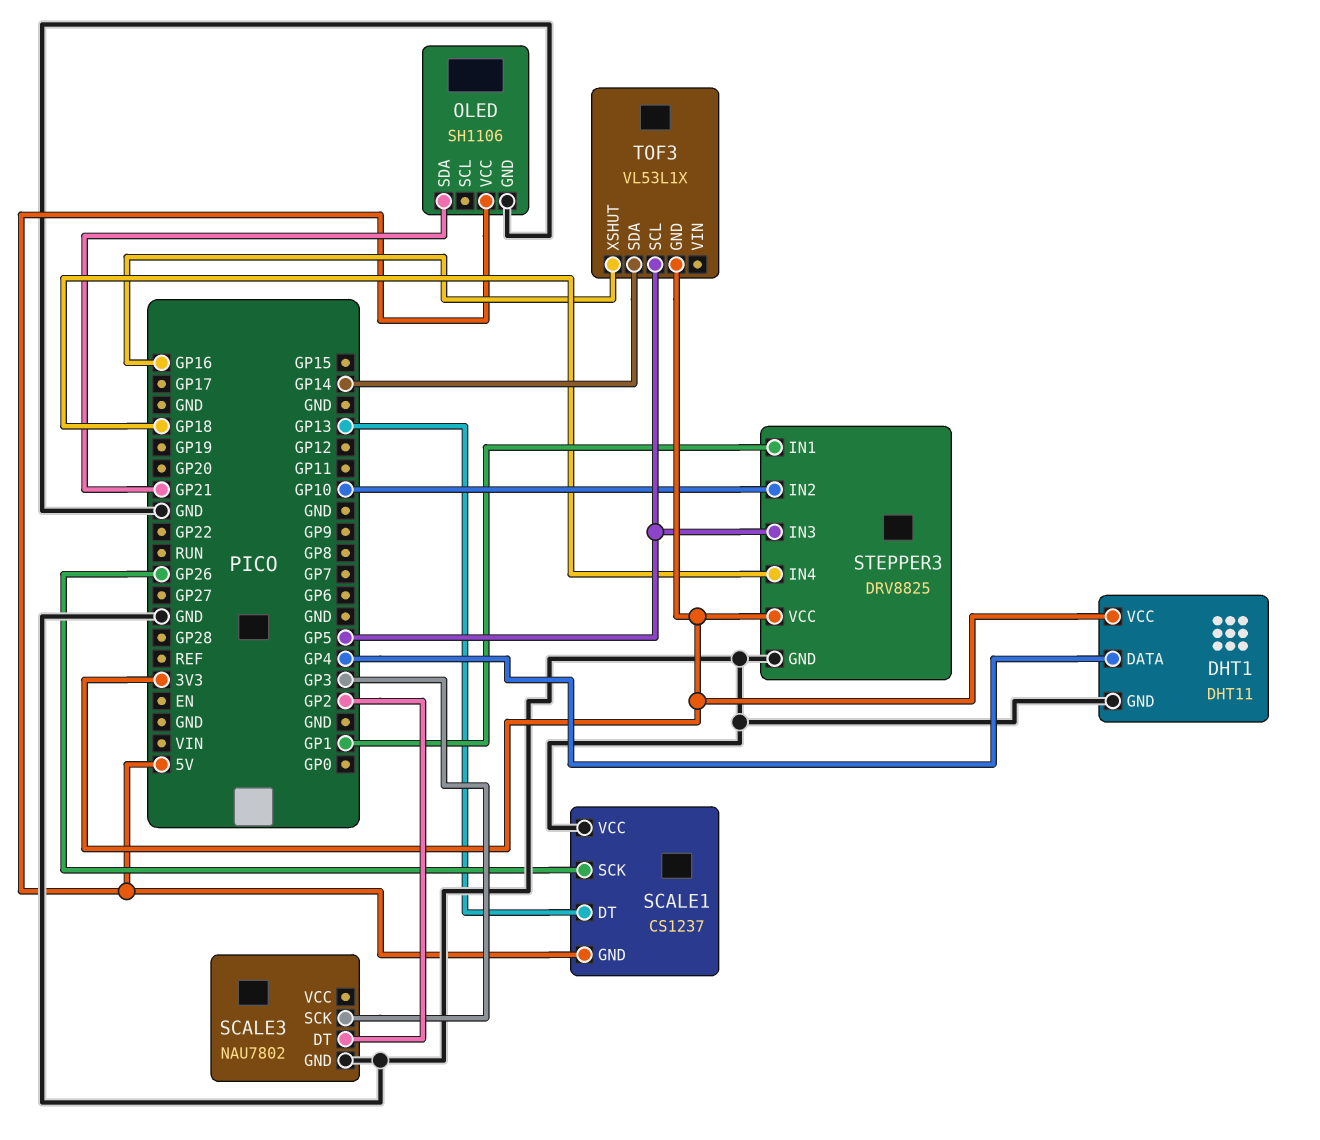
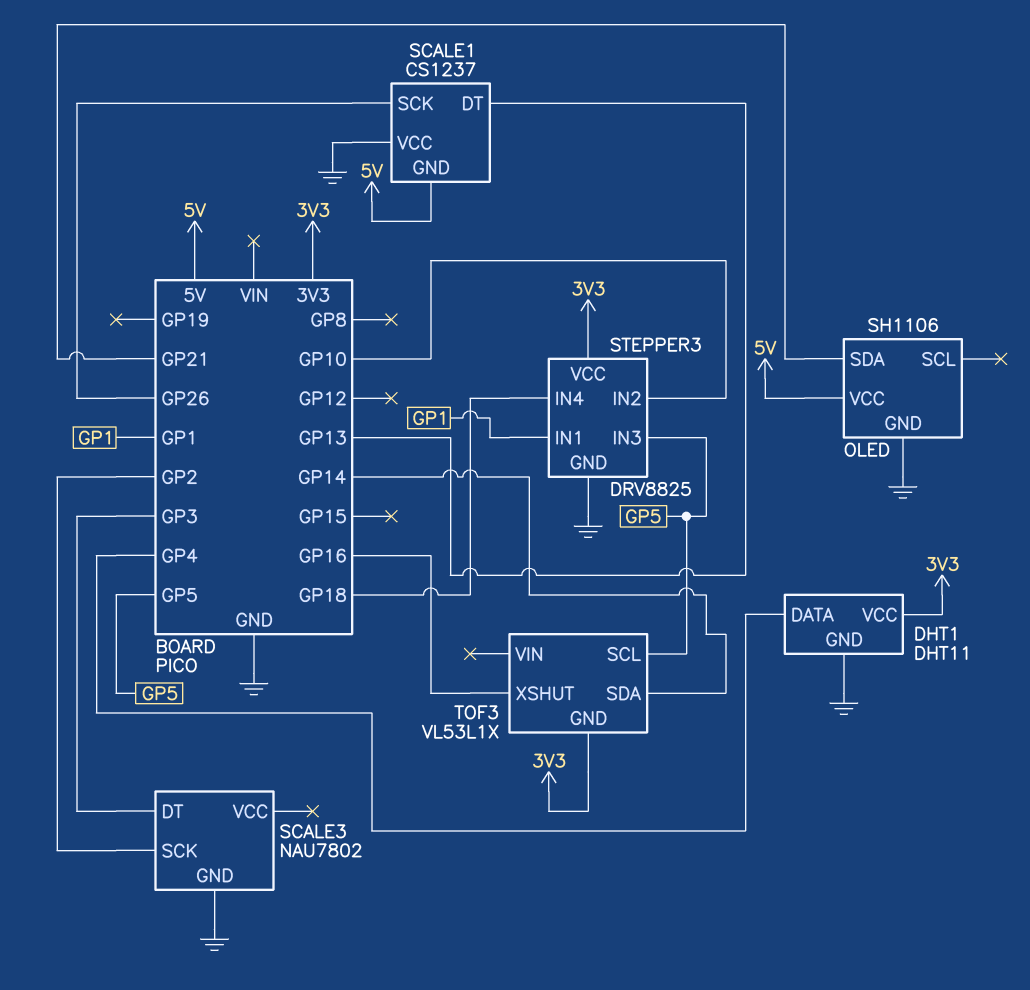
SCALE3 pin DT: GP2 -> GP3
SCALE3 pin SCK: GP3 -> GP2

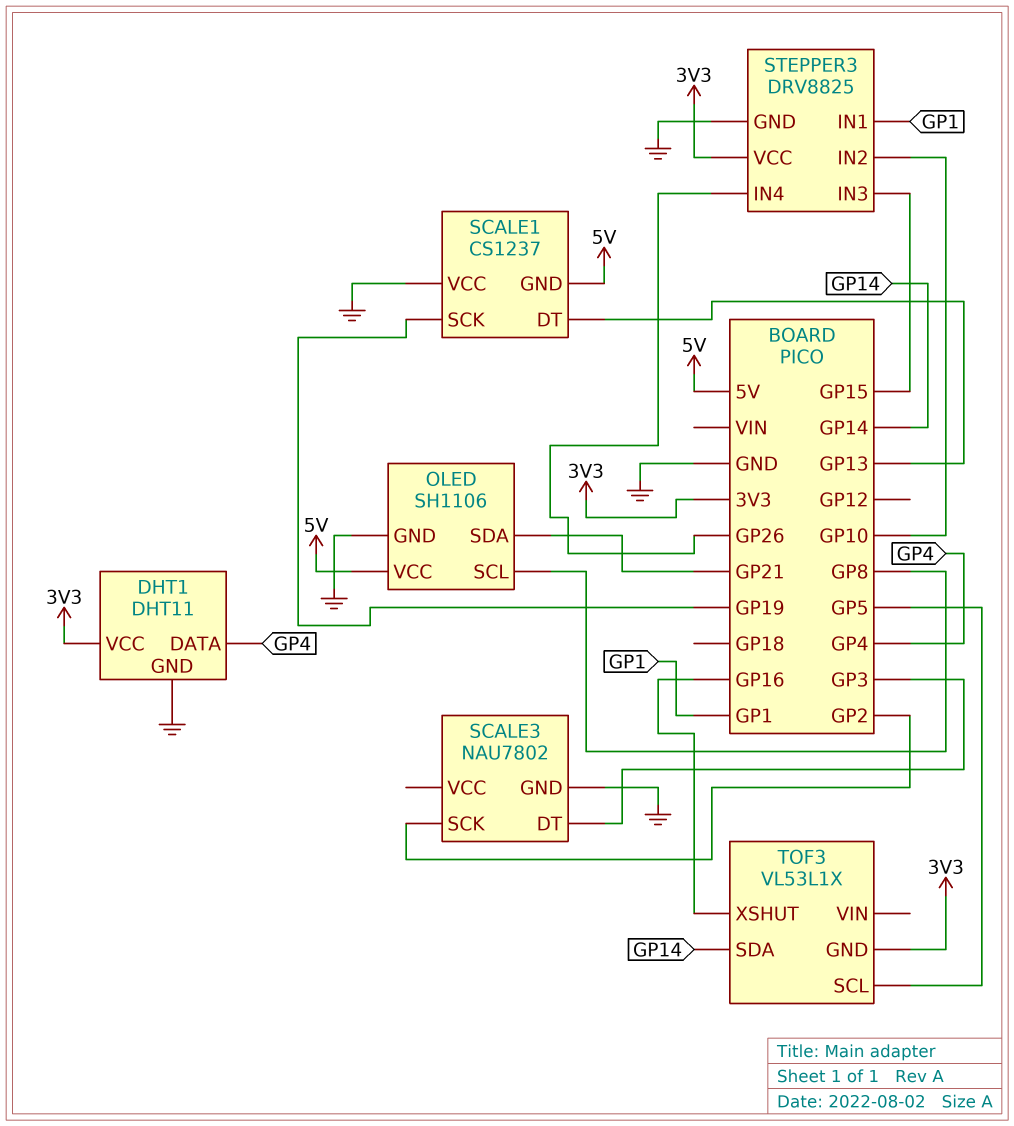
OLED pin SCL: none -> GP8
SCALE1 pin SCK: GP26 -> GP19
STEPPER3 pin IN3: GP5 -> GP15
STEPPER3 pin IN4: GP18 -> GP26

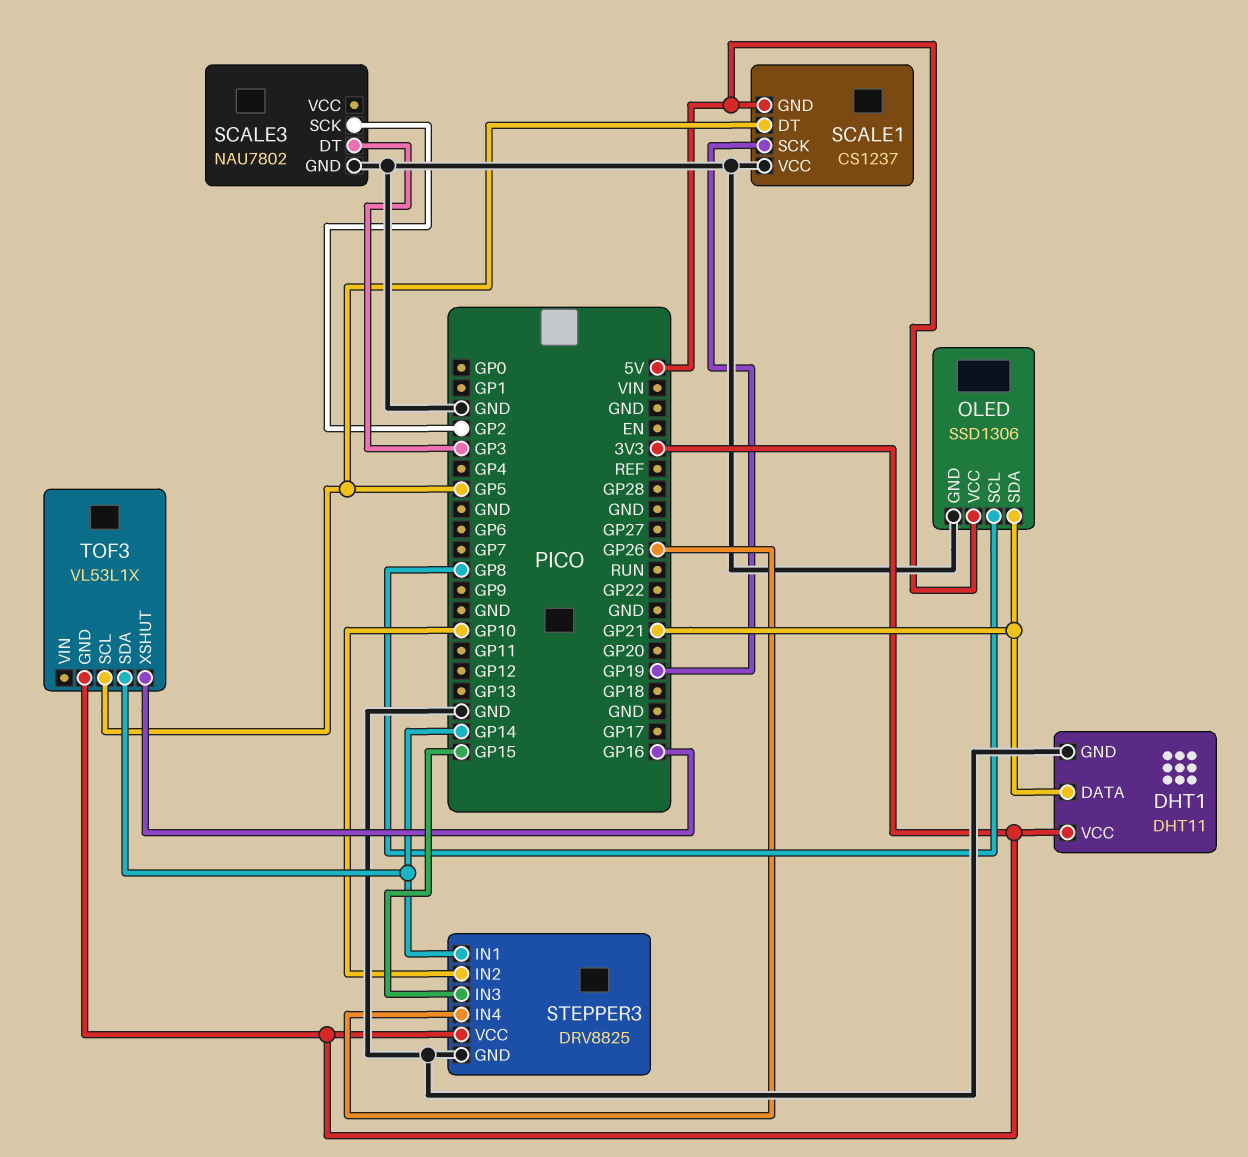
DHT1 pin DATA: GP4 -> GP21
OLED: SH1106 -> SSD1306
SCALE1 pin DT: GP13 -> GP5
STEPPER3 pin IN1: GP1 -> GP14

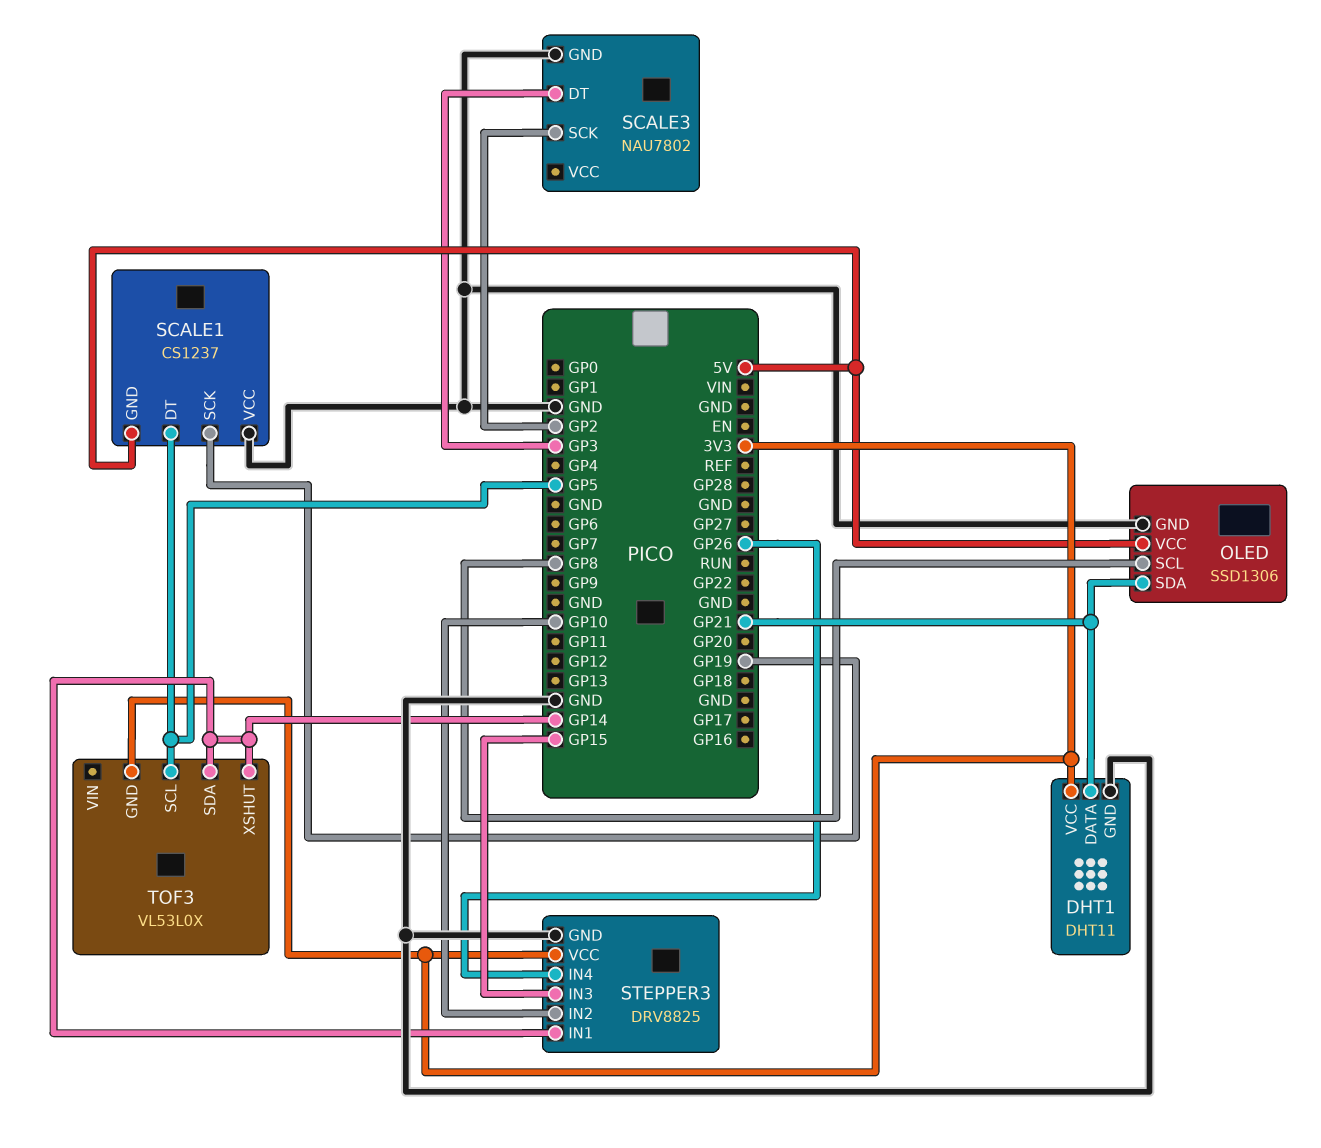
TOF3: VL53L1X -> VL53L0X
TOF3 pin XSHUT: GP16 -> GP14

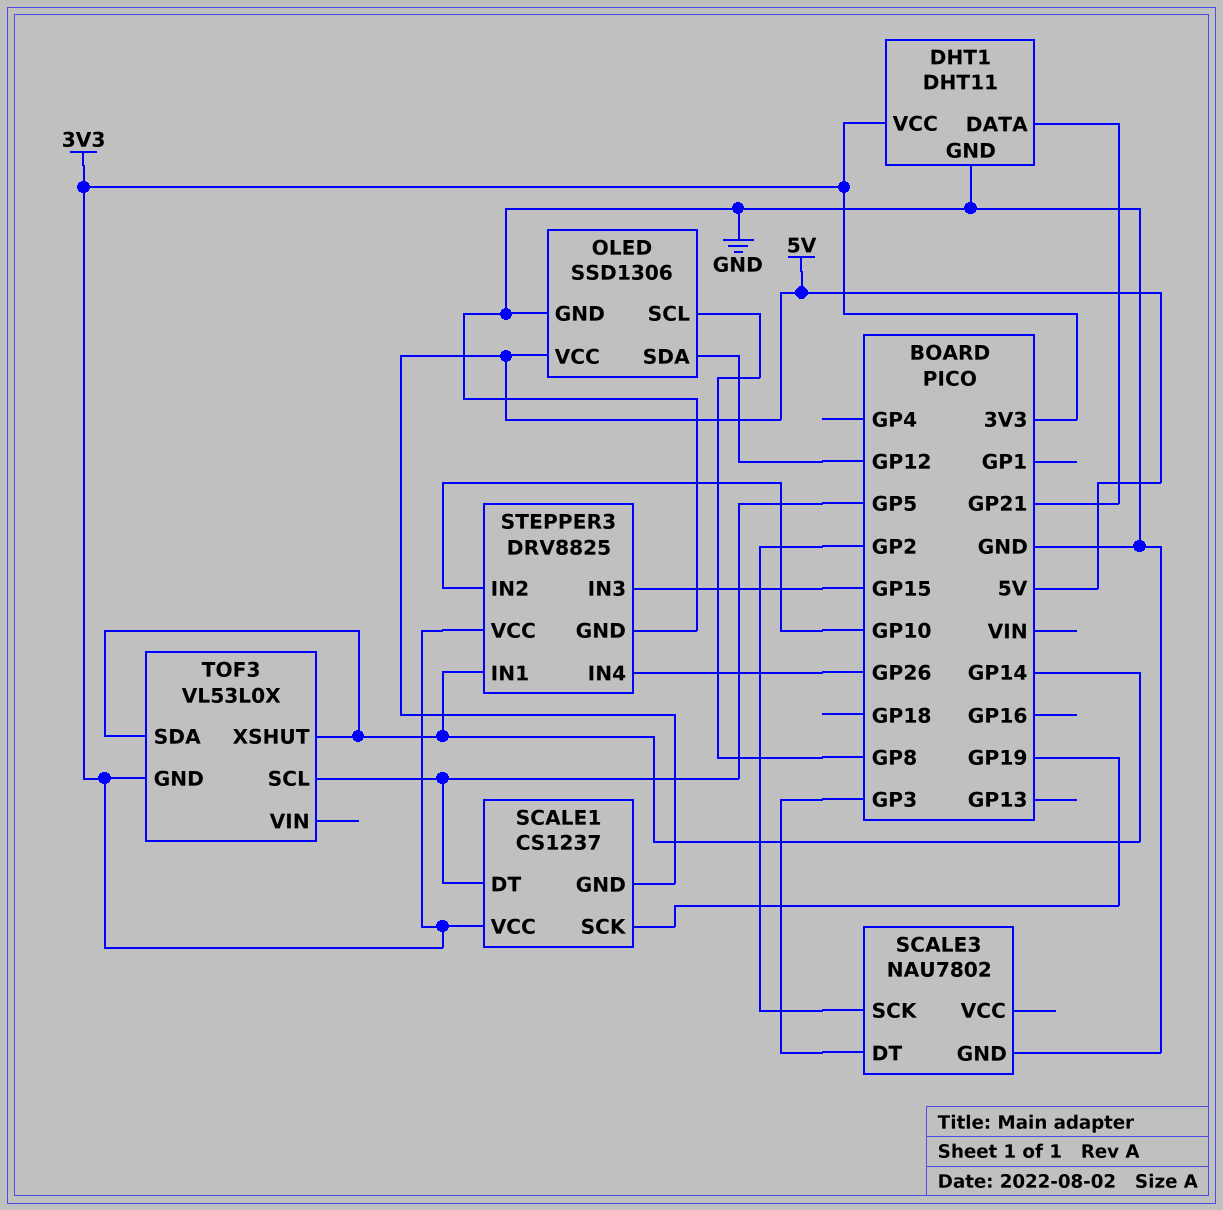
OLED pin SDA: GP21 -> GP12
SCALE1 pin VCC: GND -> 3V3

